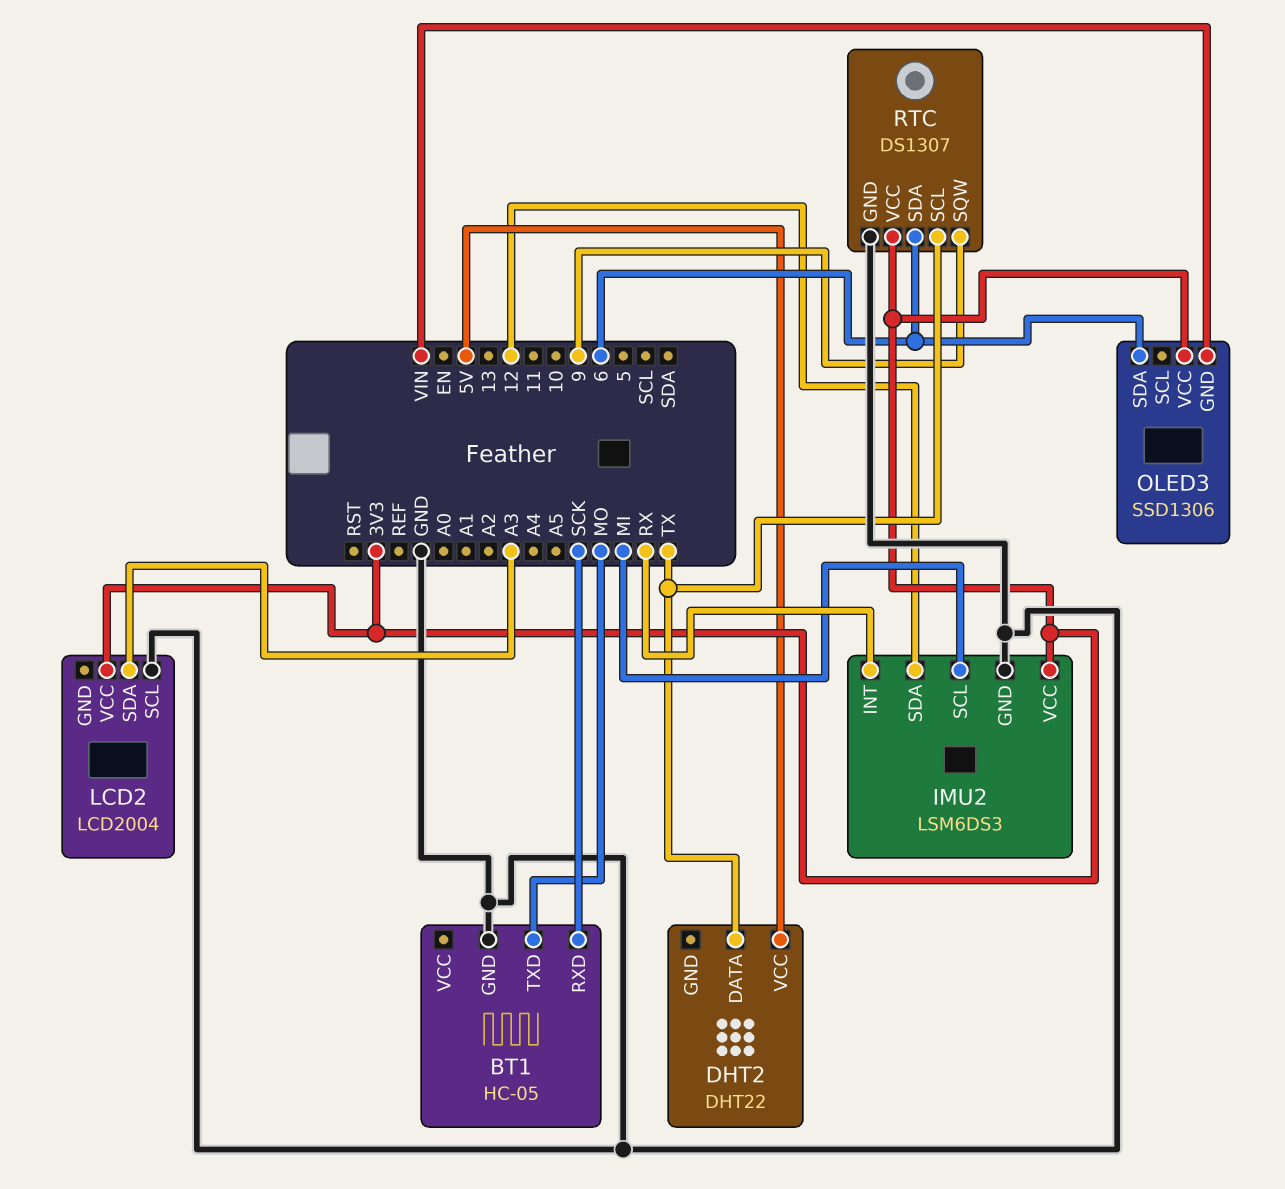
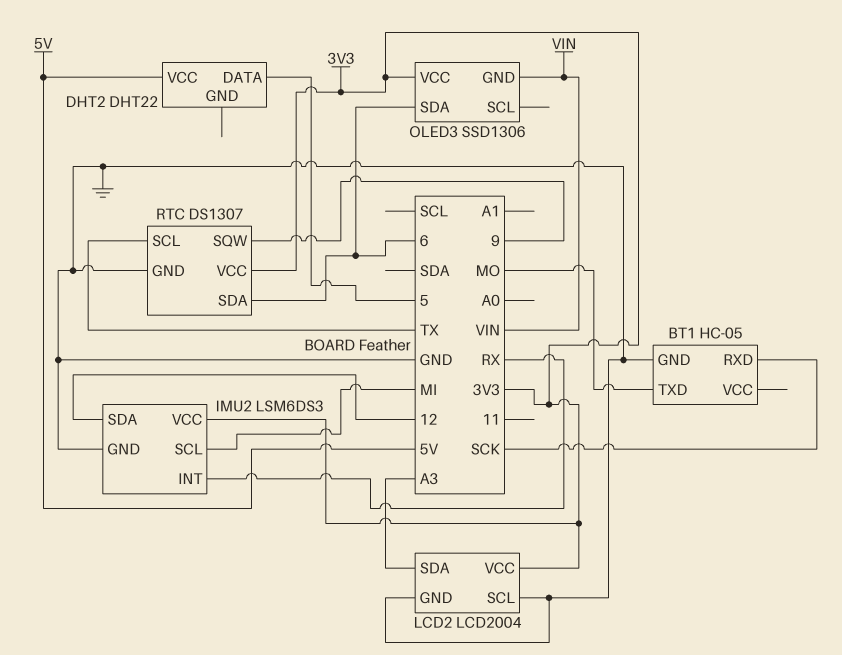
DHT2 pin DATA: TX -> 5
LCD2 pin GND: none -> GND

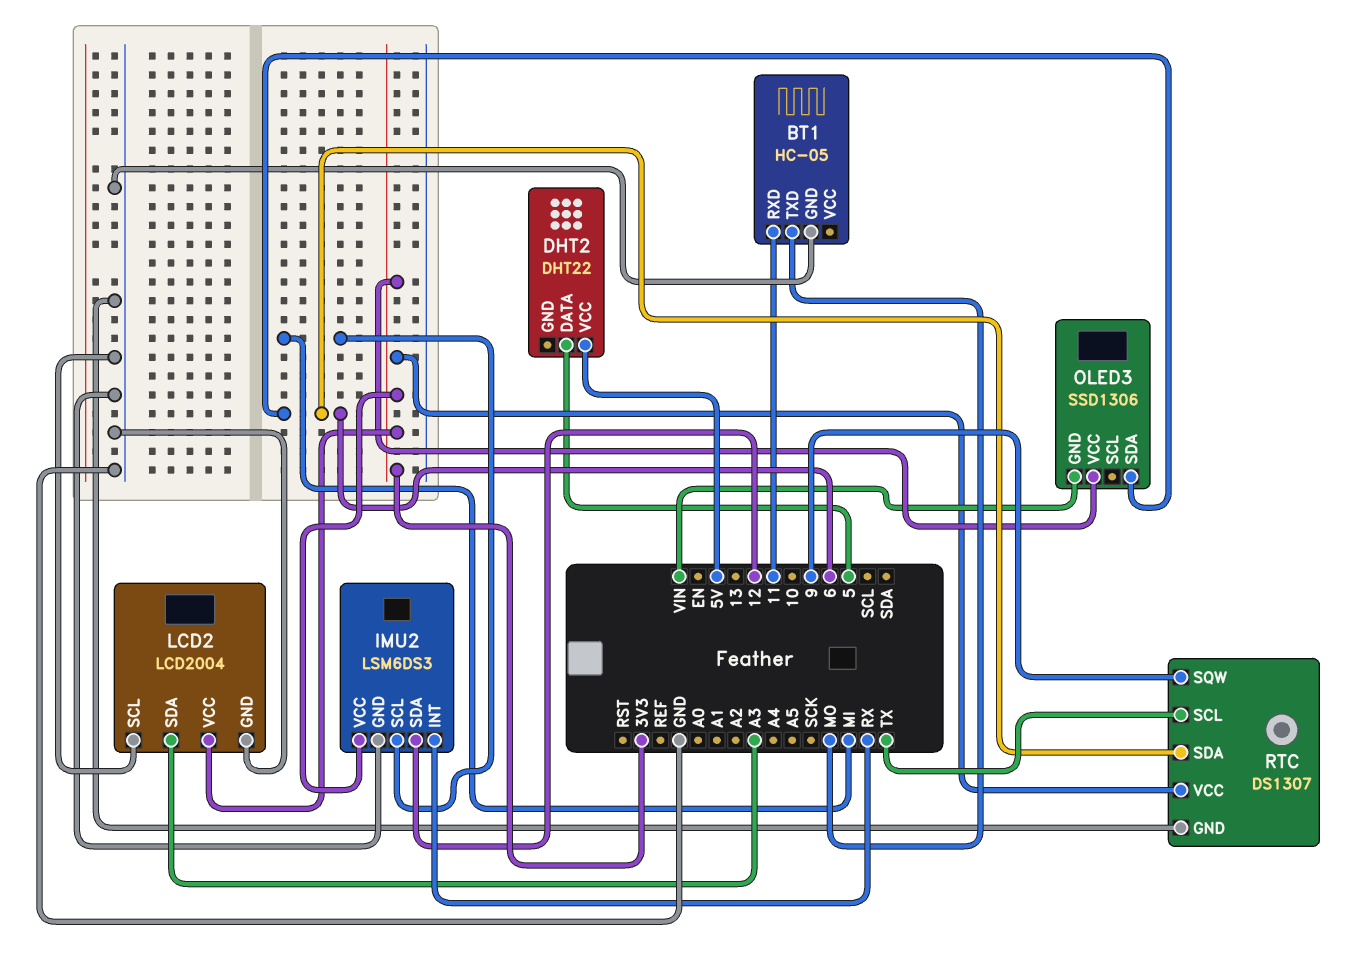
BT1 pin RXD: SCK -> 11

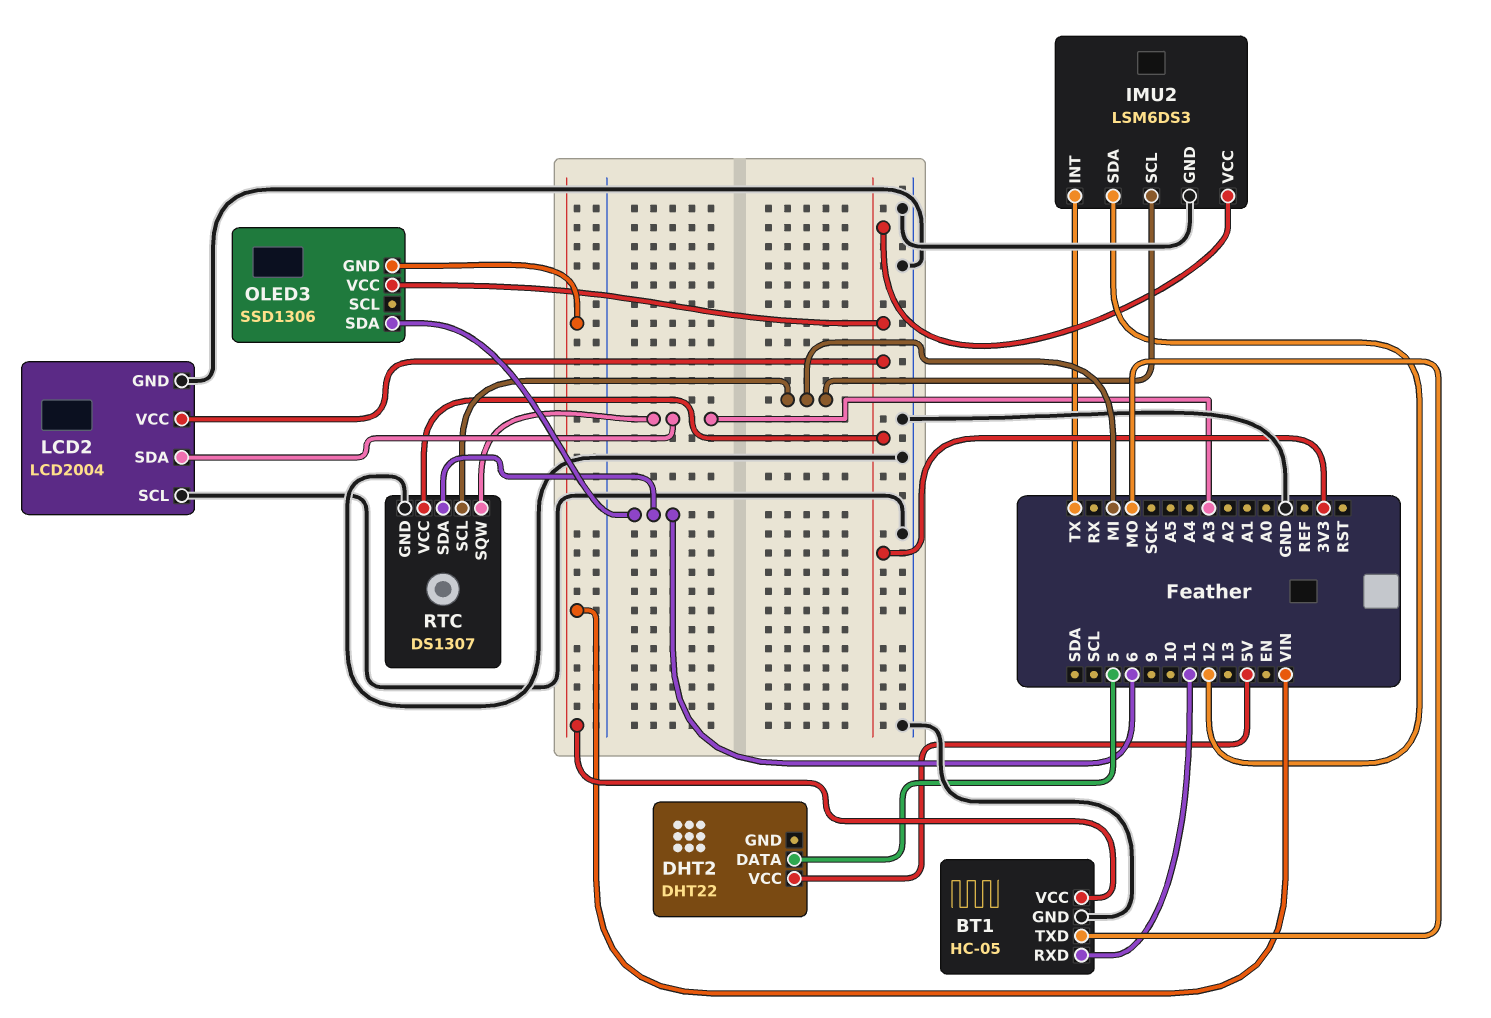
BT1 pin VCC: none -> VIN
IMU2 pin INT: RX -> TX
RTC pin SCL: TX -> MI
RTC pin SQW: 9 -> A3

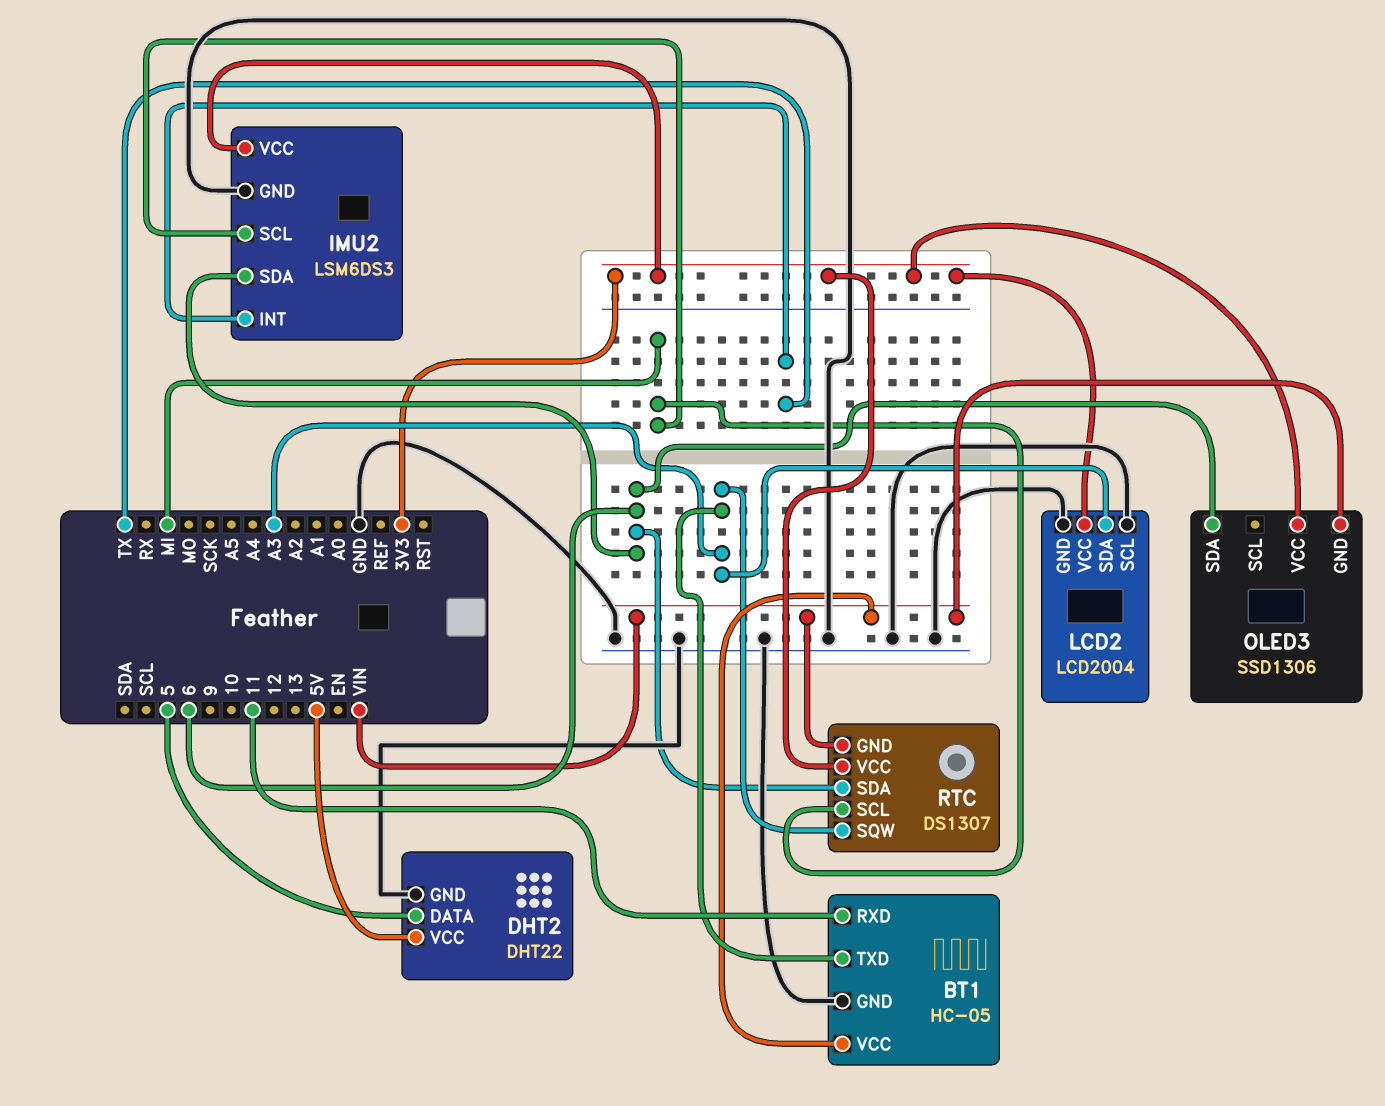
BT1 pin TXD: MO -> A3
DHT2 pin GND: none -> GND
IMU2 pin SDA: 12 -> 6
RTC pin GND: GND -> VIN

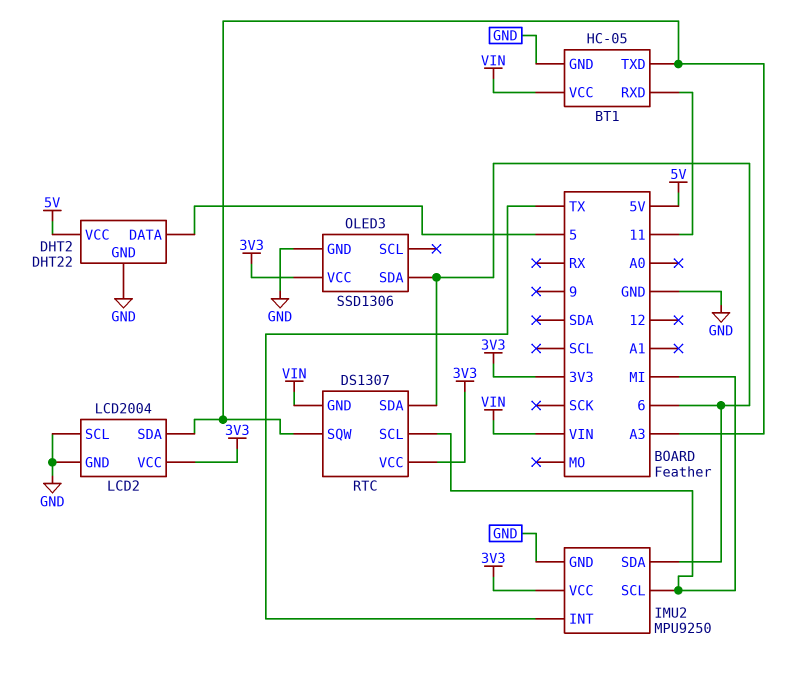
IMU2: LSM6DS3 -> MPU9250
OLED3 pin GND: VIN -> GND

